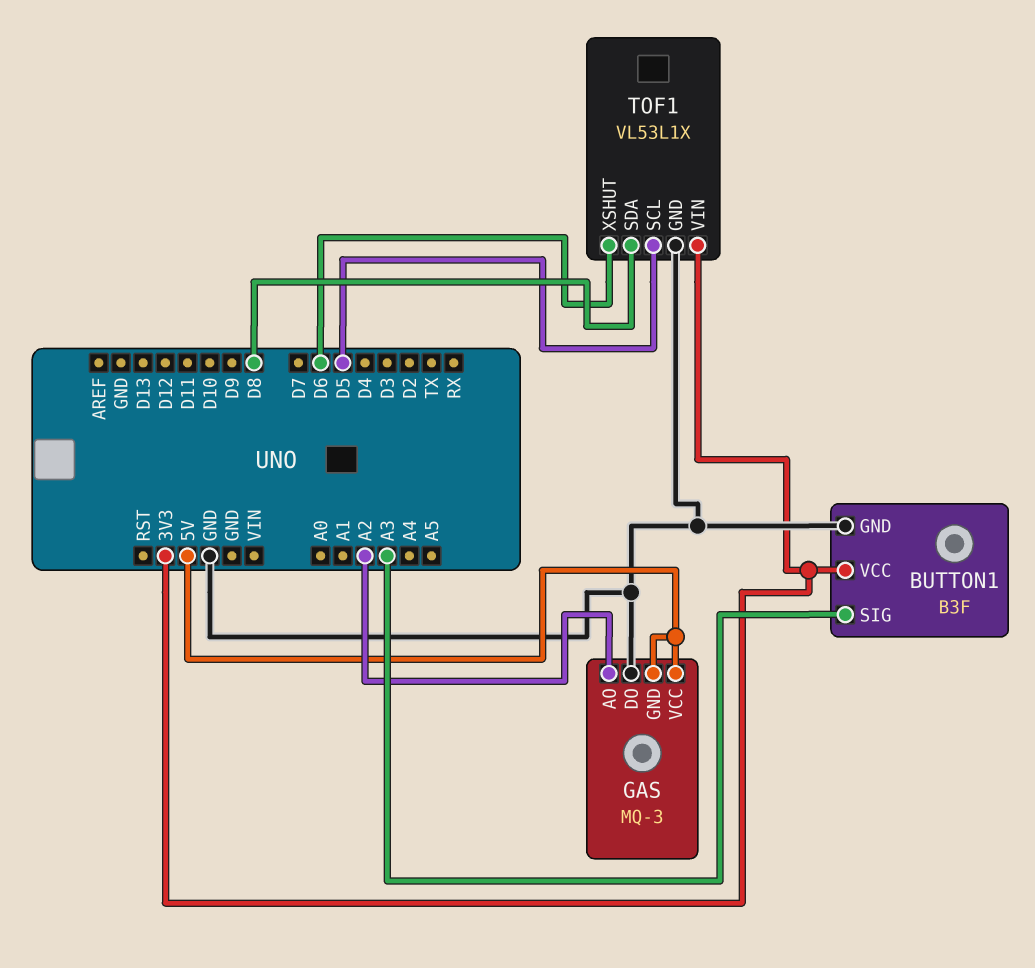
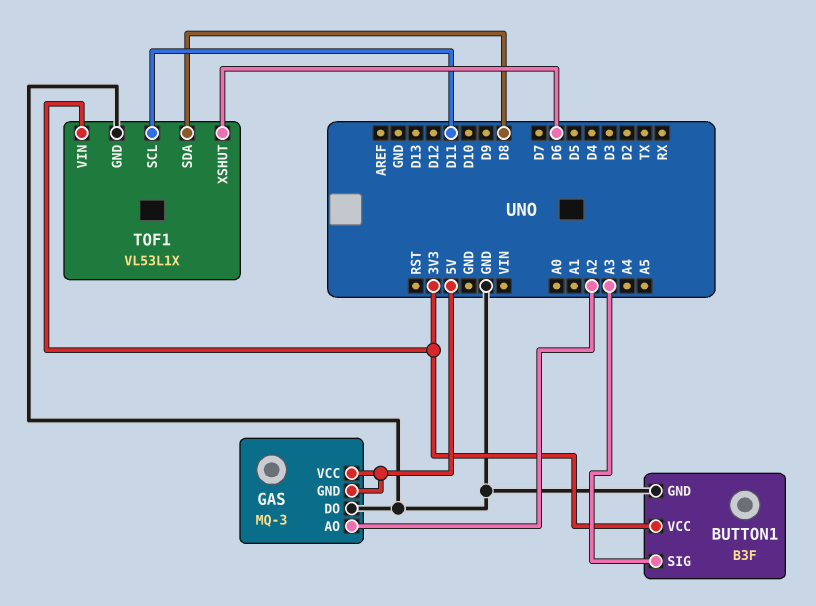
TOF1 pin SCL: D5 -> D11

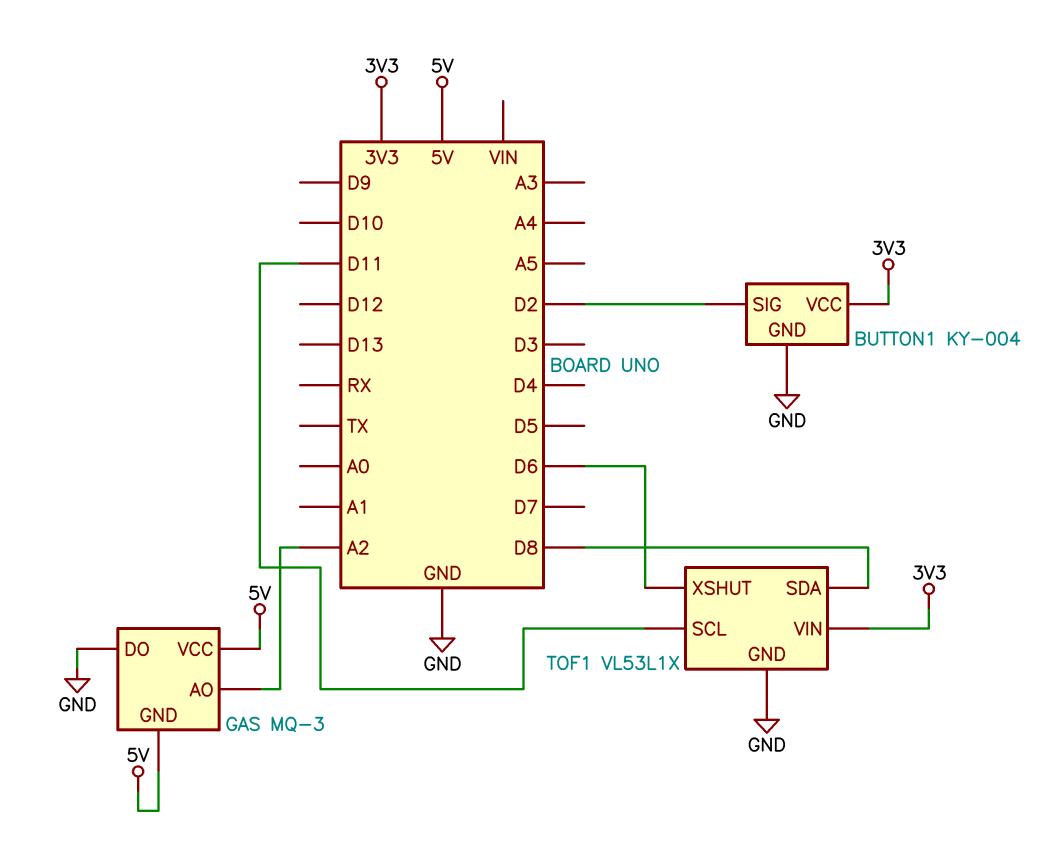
BUTTON1: B3F -> KY-004
BUTTON1 pin SIG: A3 -> D2

